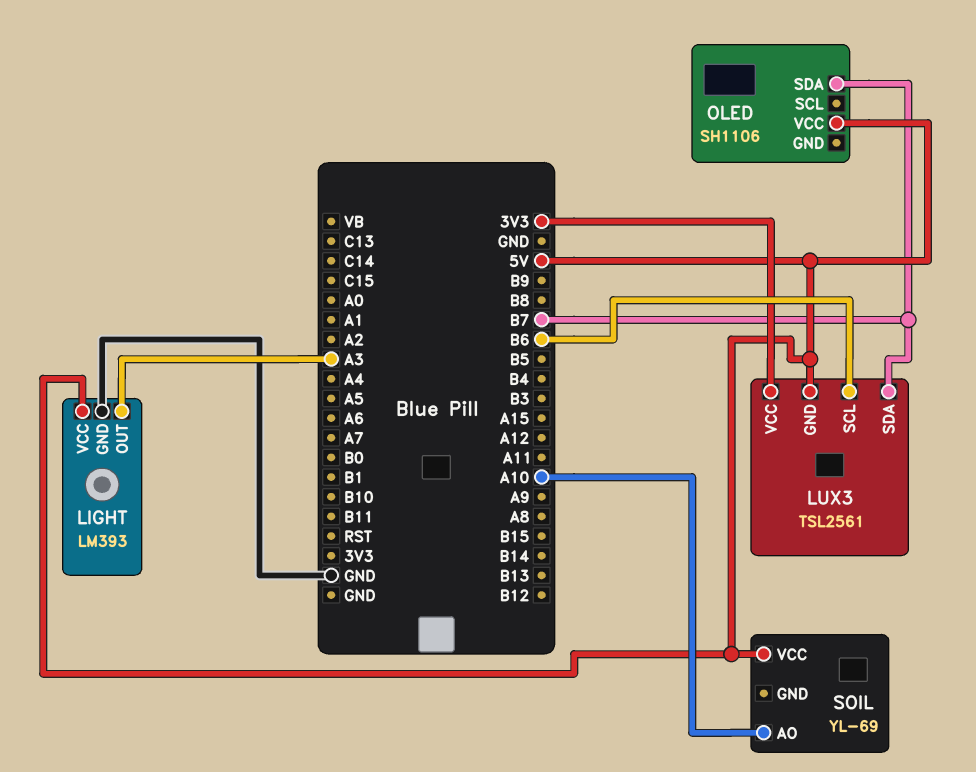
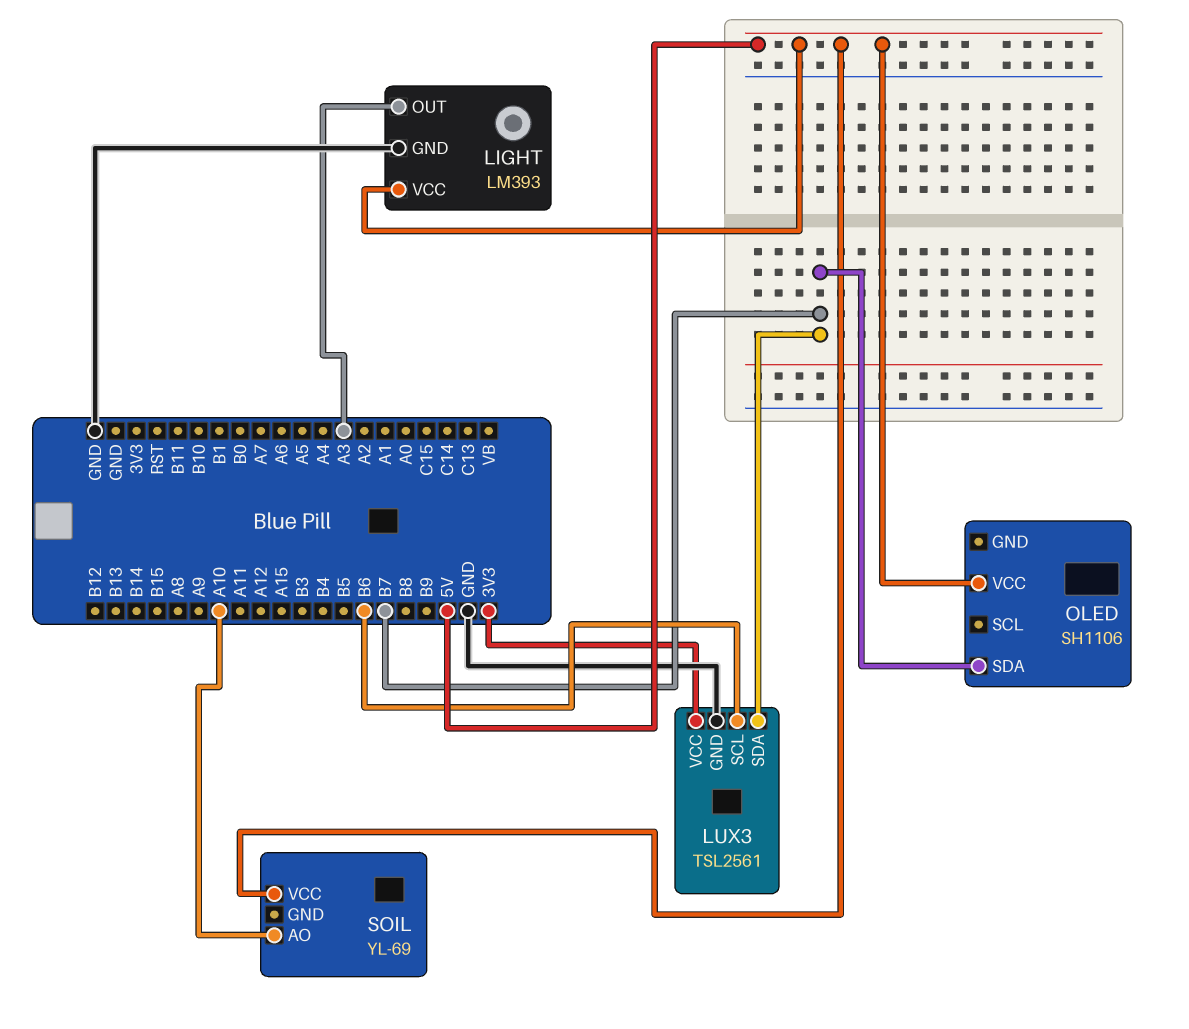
LUX3 pin GND: 5V -> GND

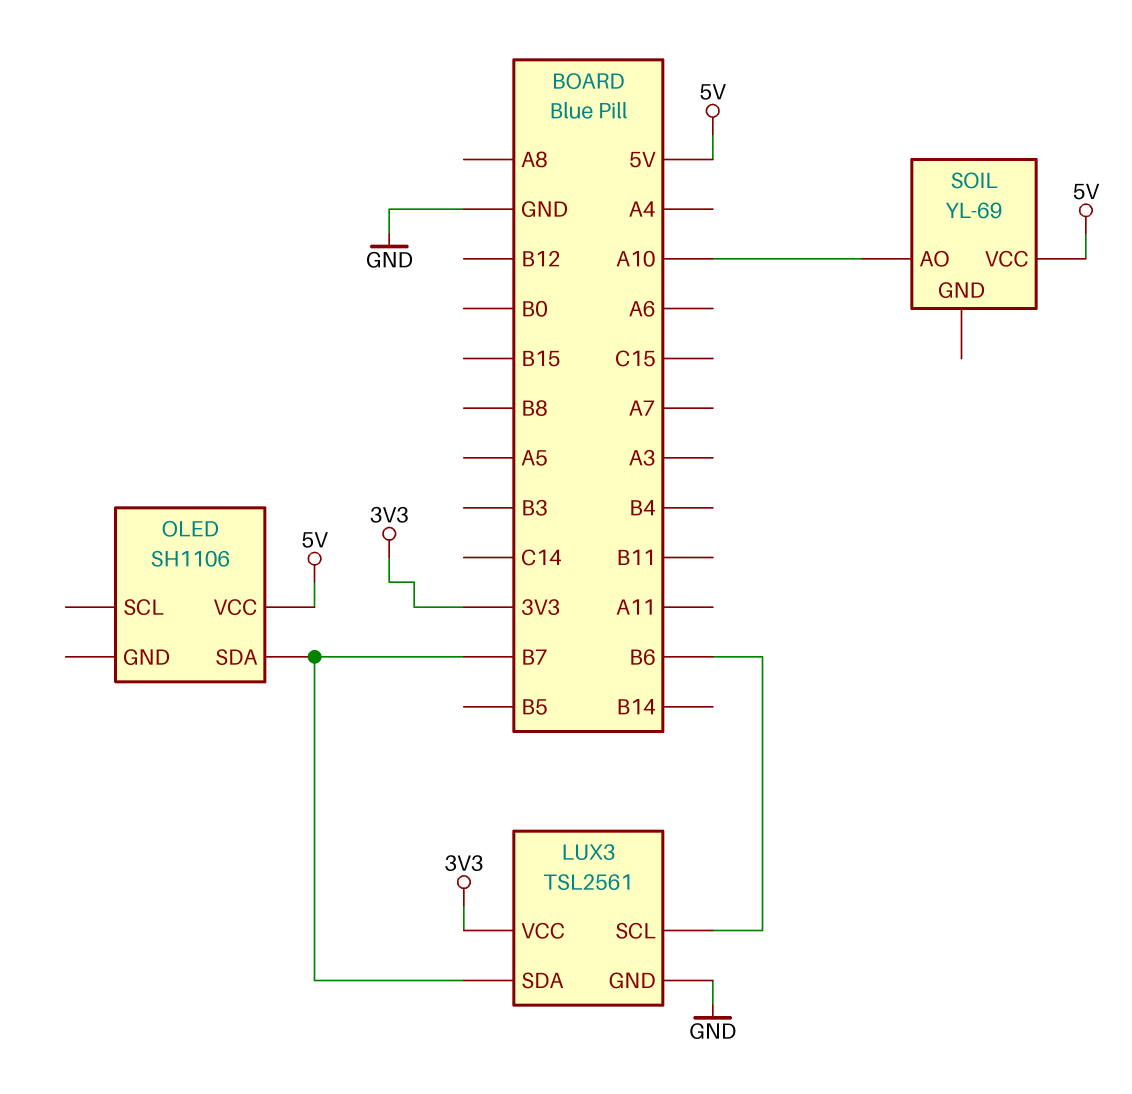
LIGHT: LM393 -> none
LIGHT pin GND: GND -> none
LIGHT pin OUT: A3 -> none
LIGHT pin VCC: 5V -> none

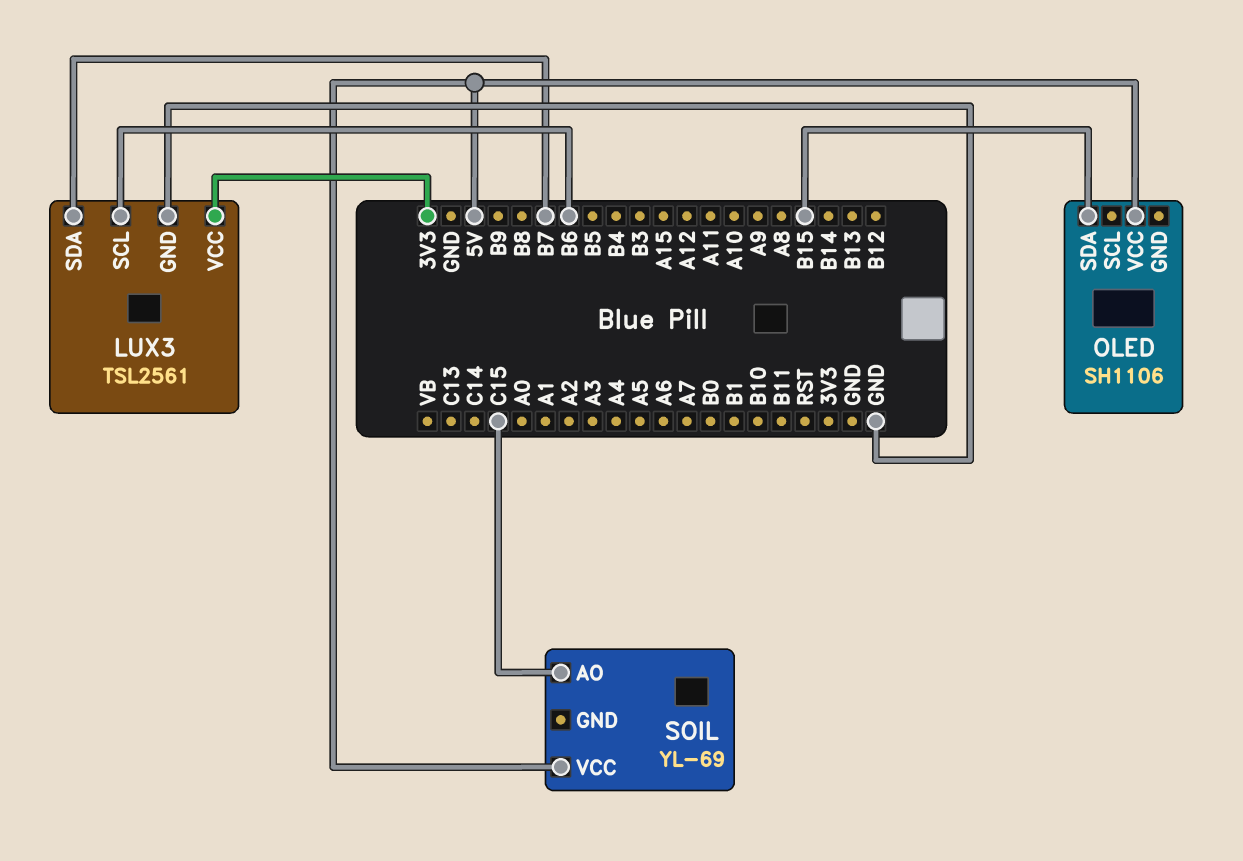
OLED pin SDA: B7 -> B15
SOIL pin AO: A10 -> C15

